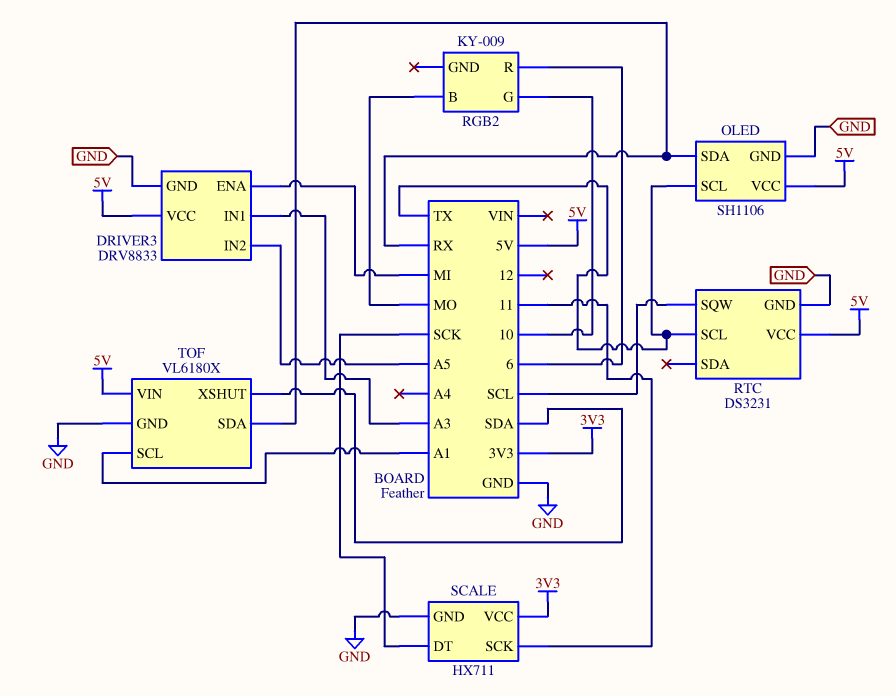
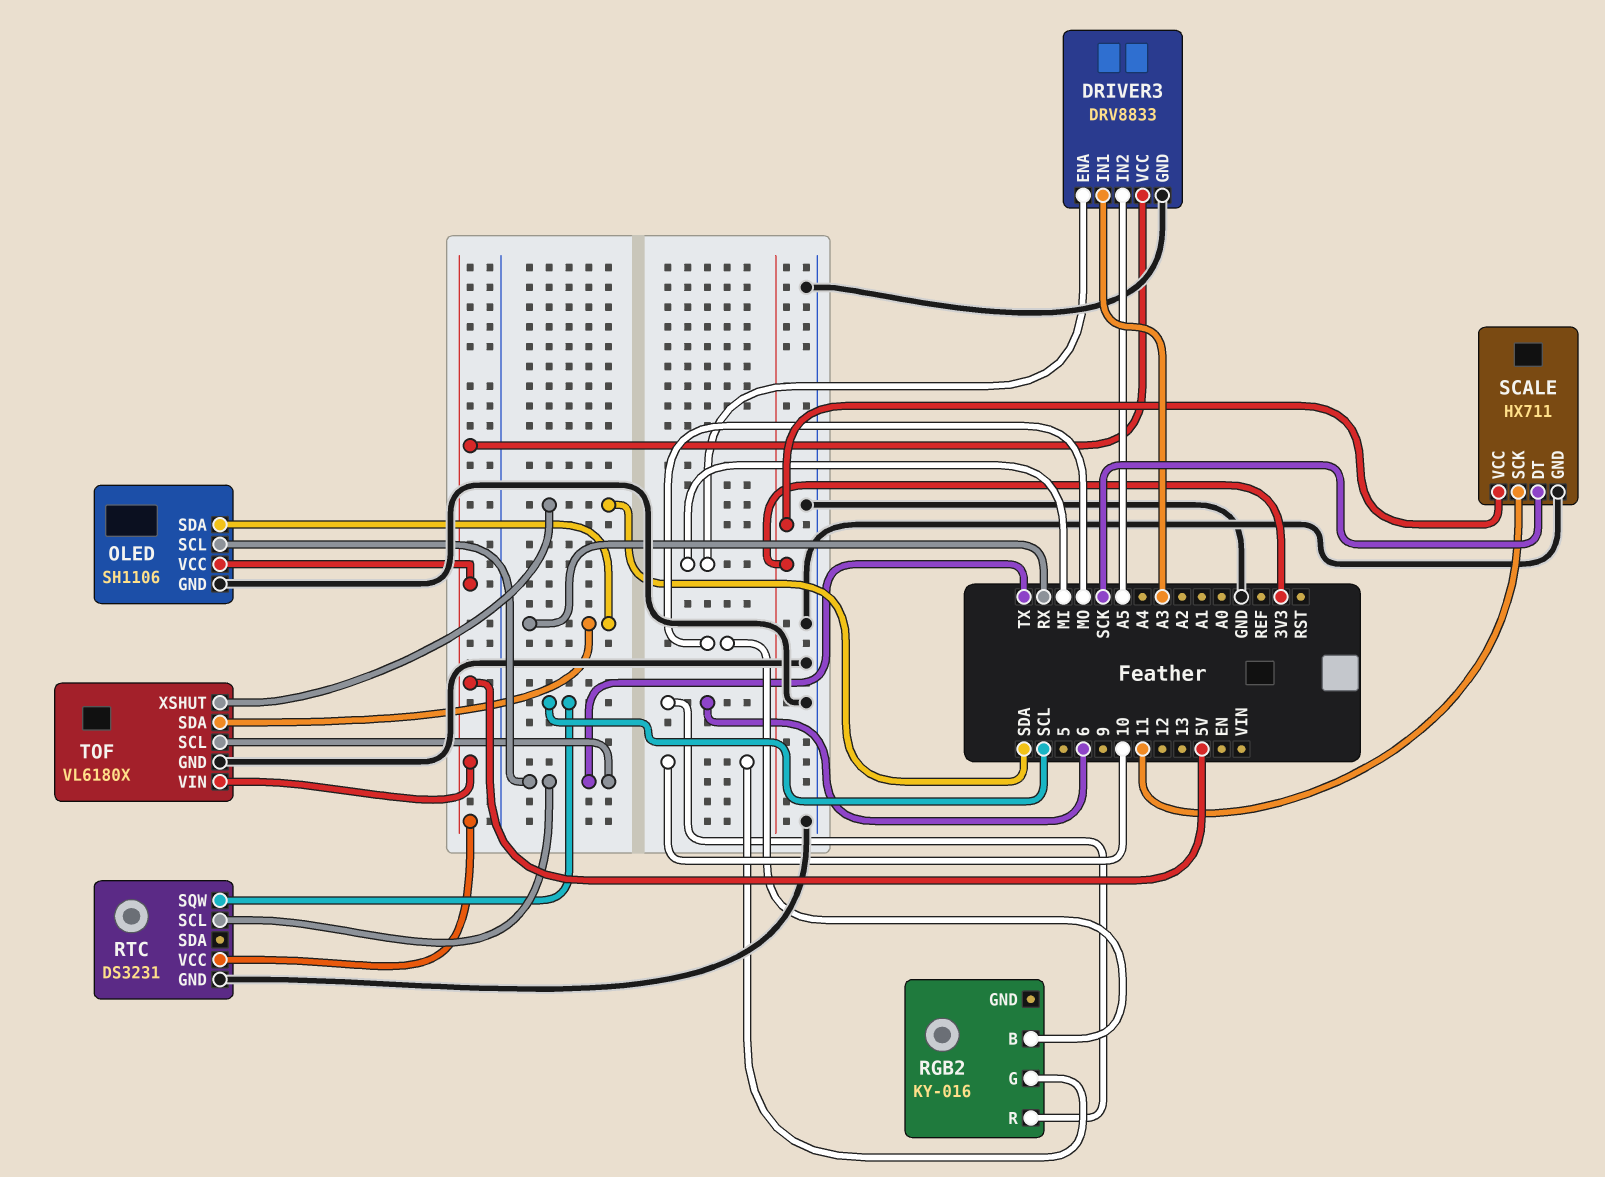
RGB2: KY-009 -> KY-016
TOF pin SCL: A1 -> TX

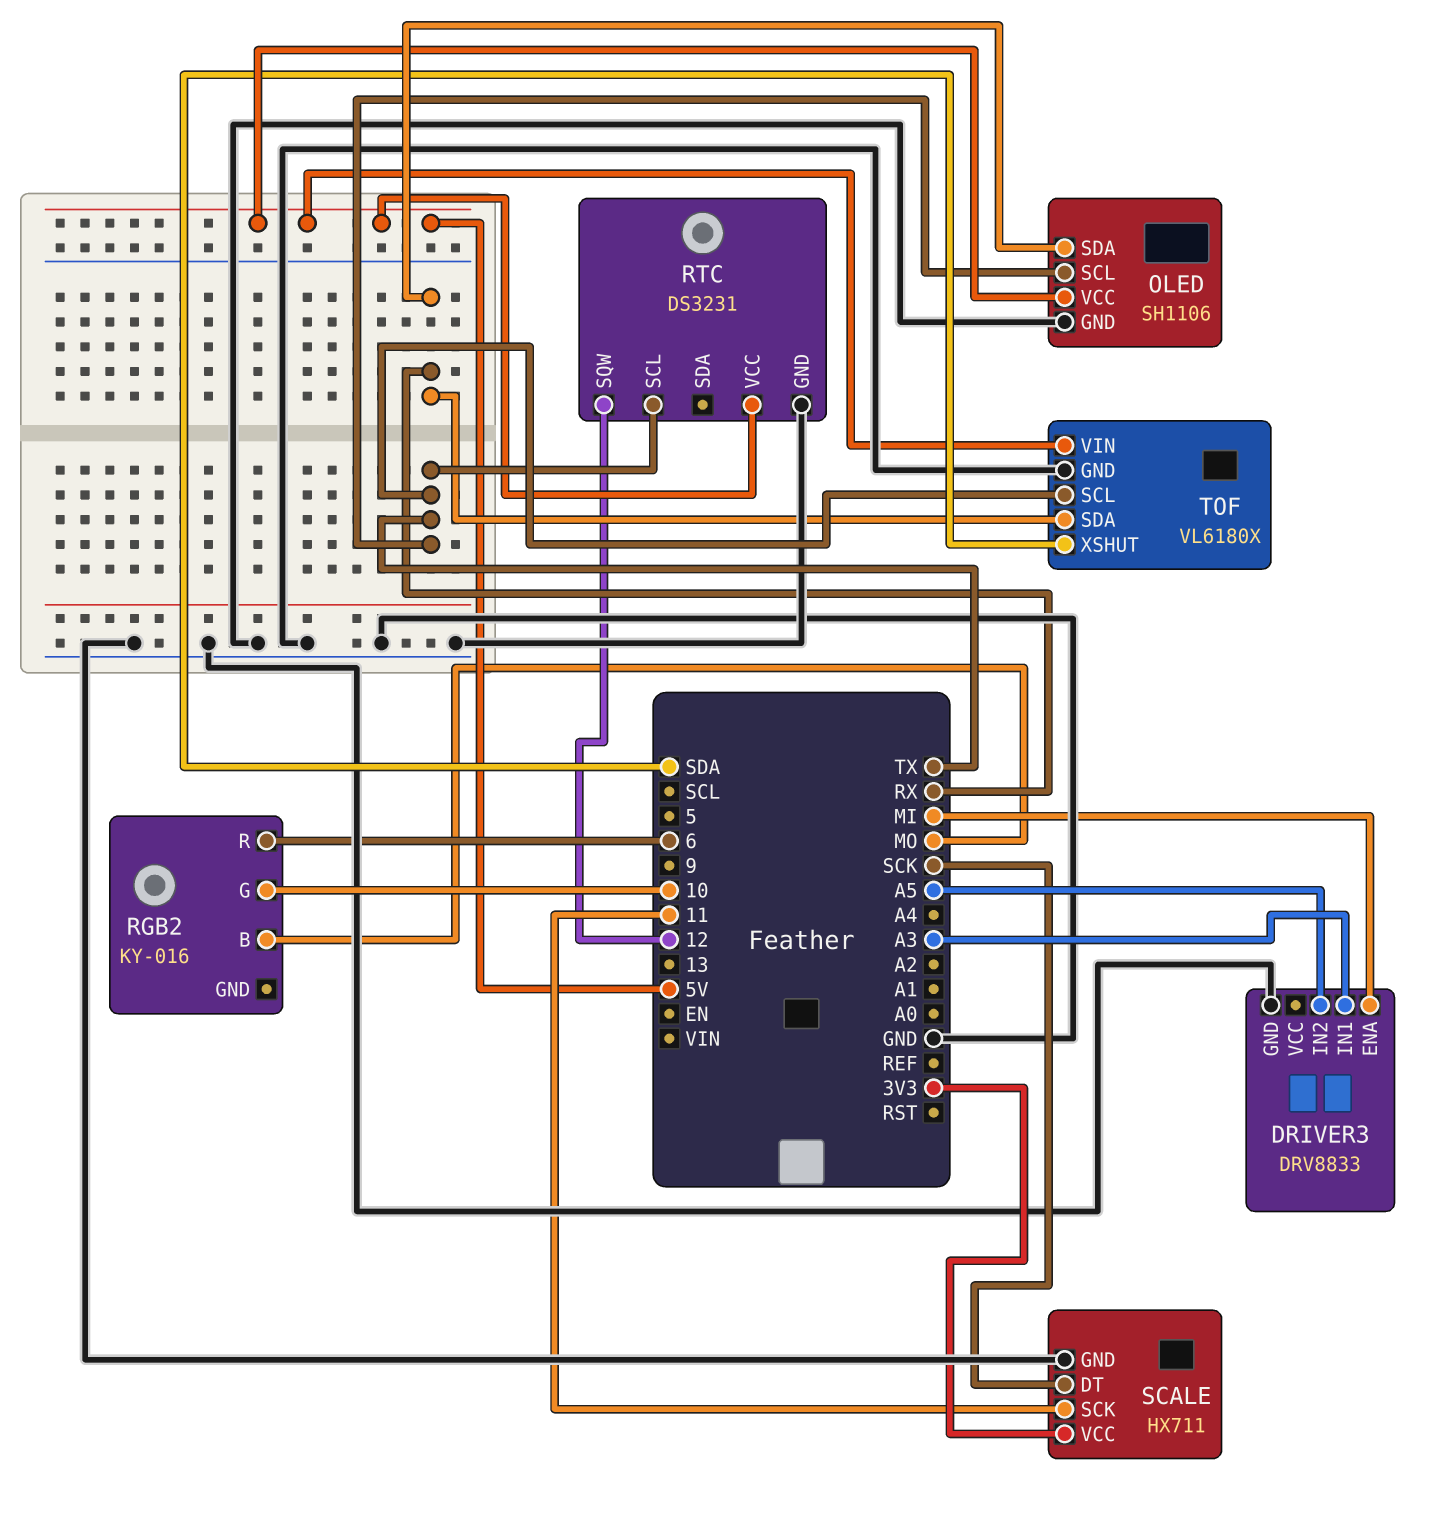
DRIVER3 pin VCC: 5V -> none
RTC pin SQW: SCL -> 12

